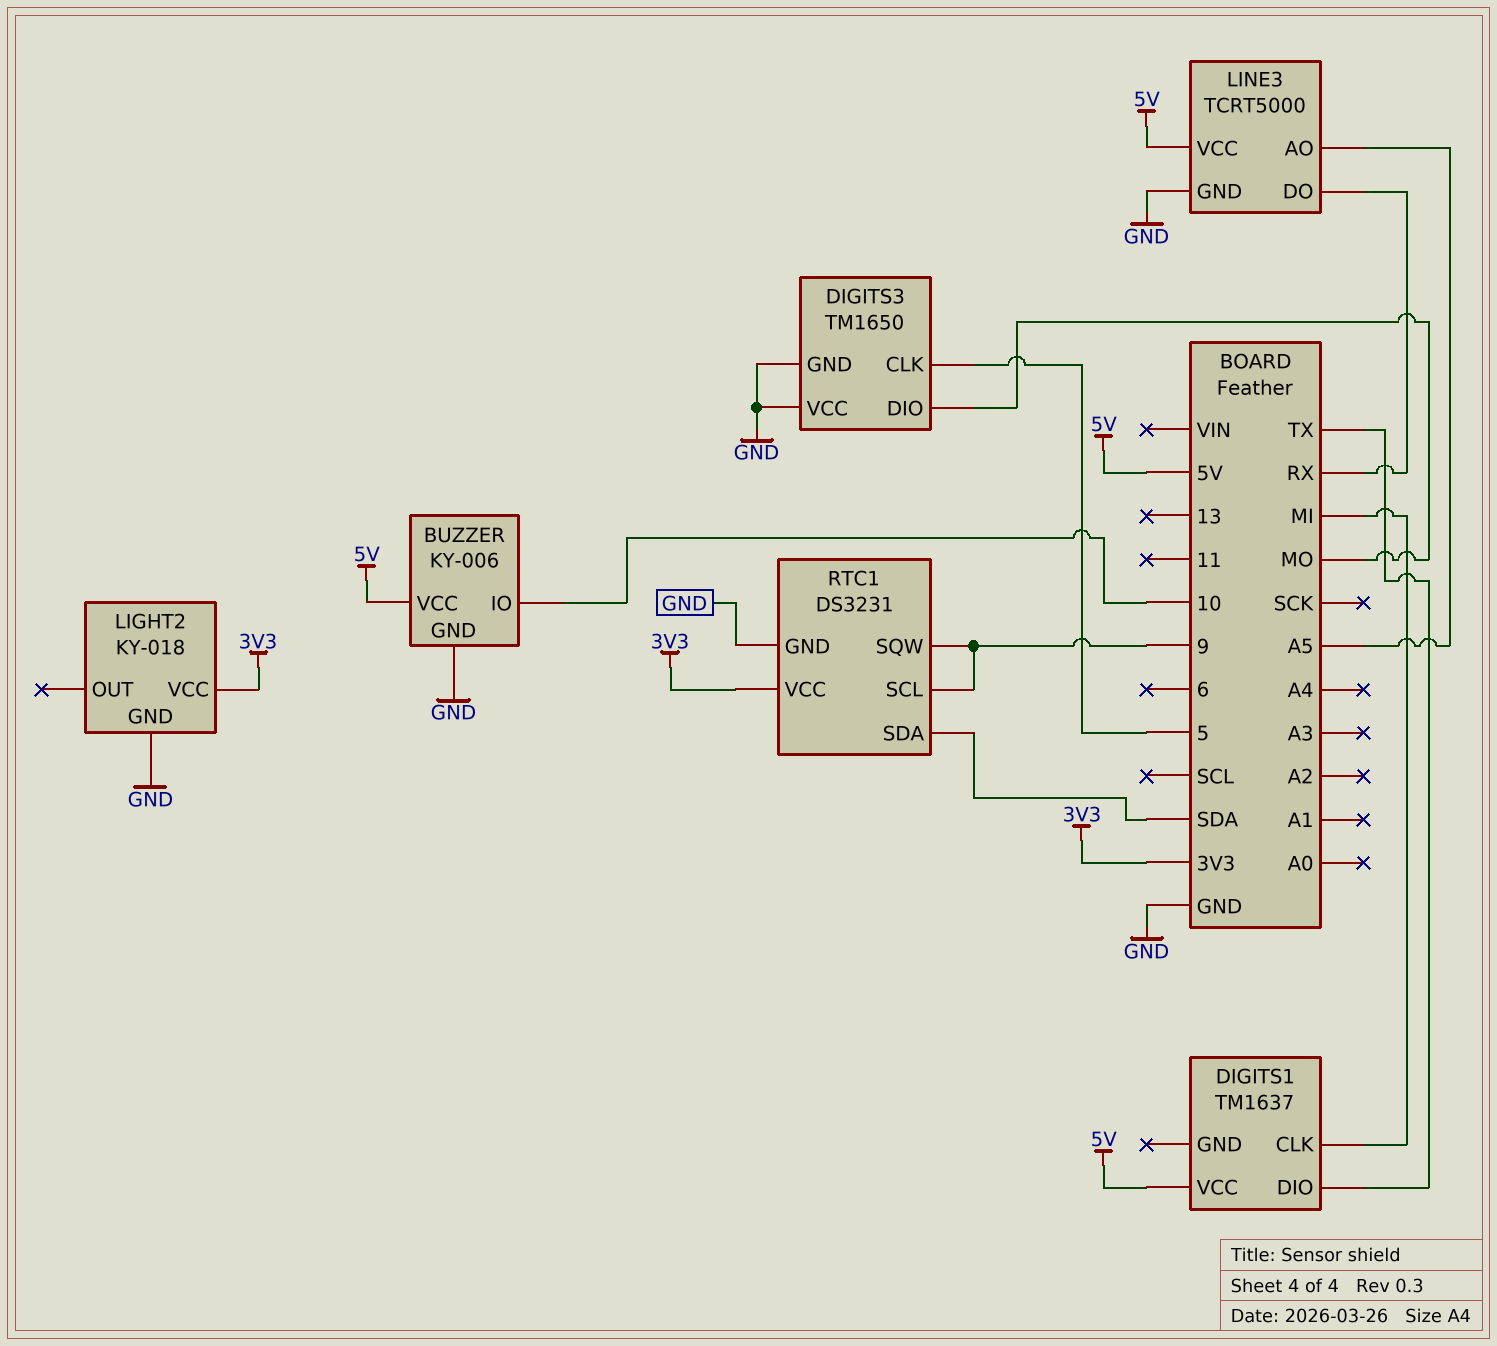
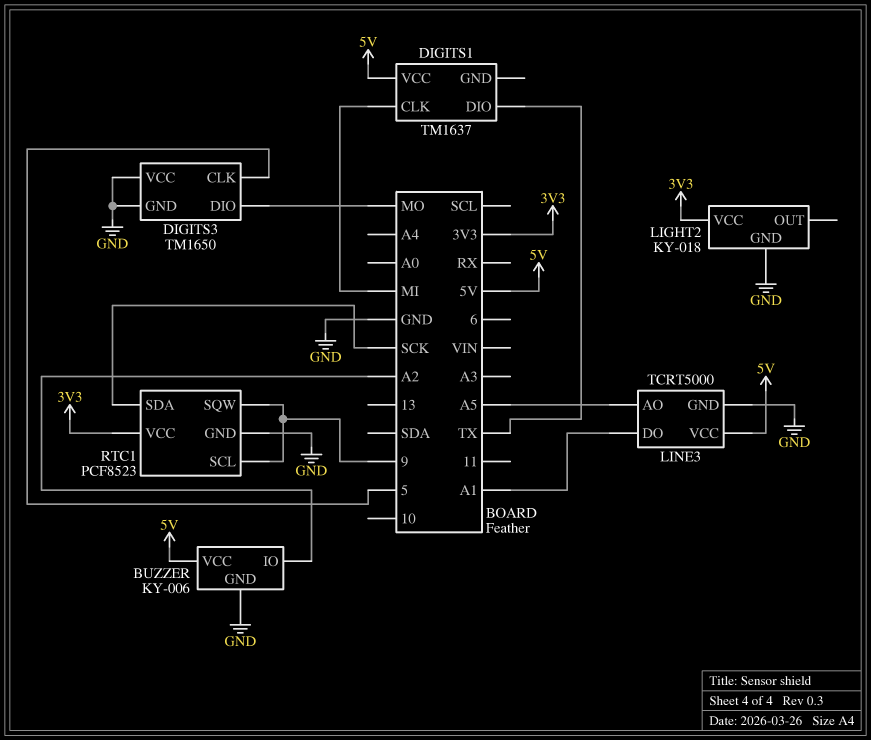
BUZZER pin IO: 10 -> A2
LINE3 pin DO: RX -> A1
RTC1: DS3231 -> PCF8523
RTC1 pin SDA: SDA -> SCK

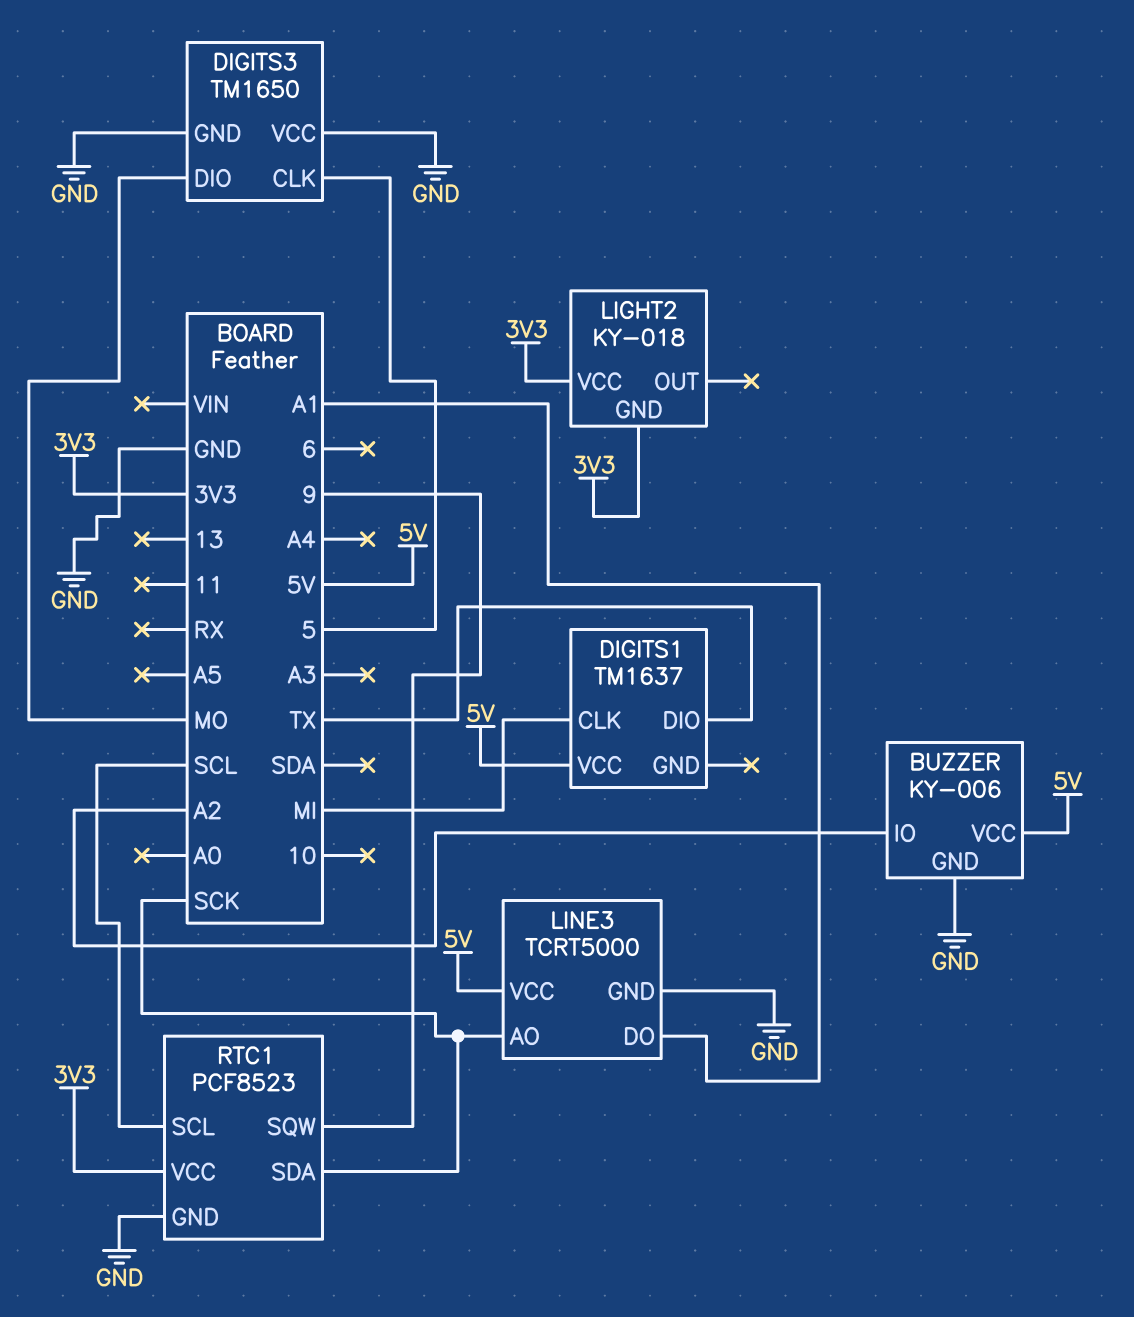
LIGHT2 pin GND: GND -> 3V3
LINE3 pin AO: A5 -> SCK
RTC1 pin SCL: 9 -> SCL

